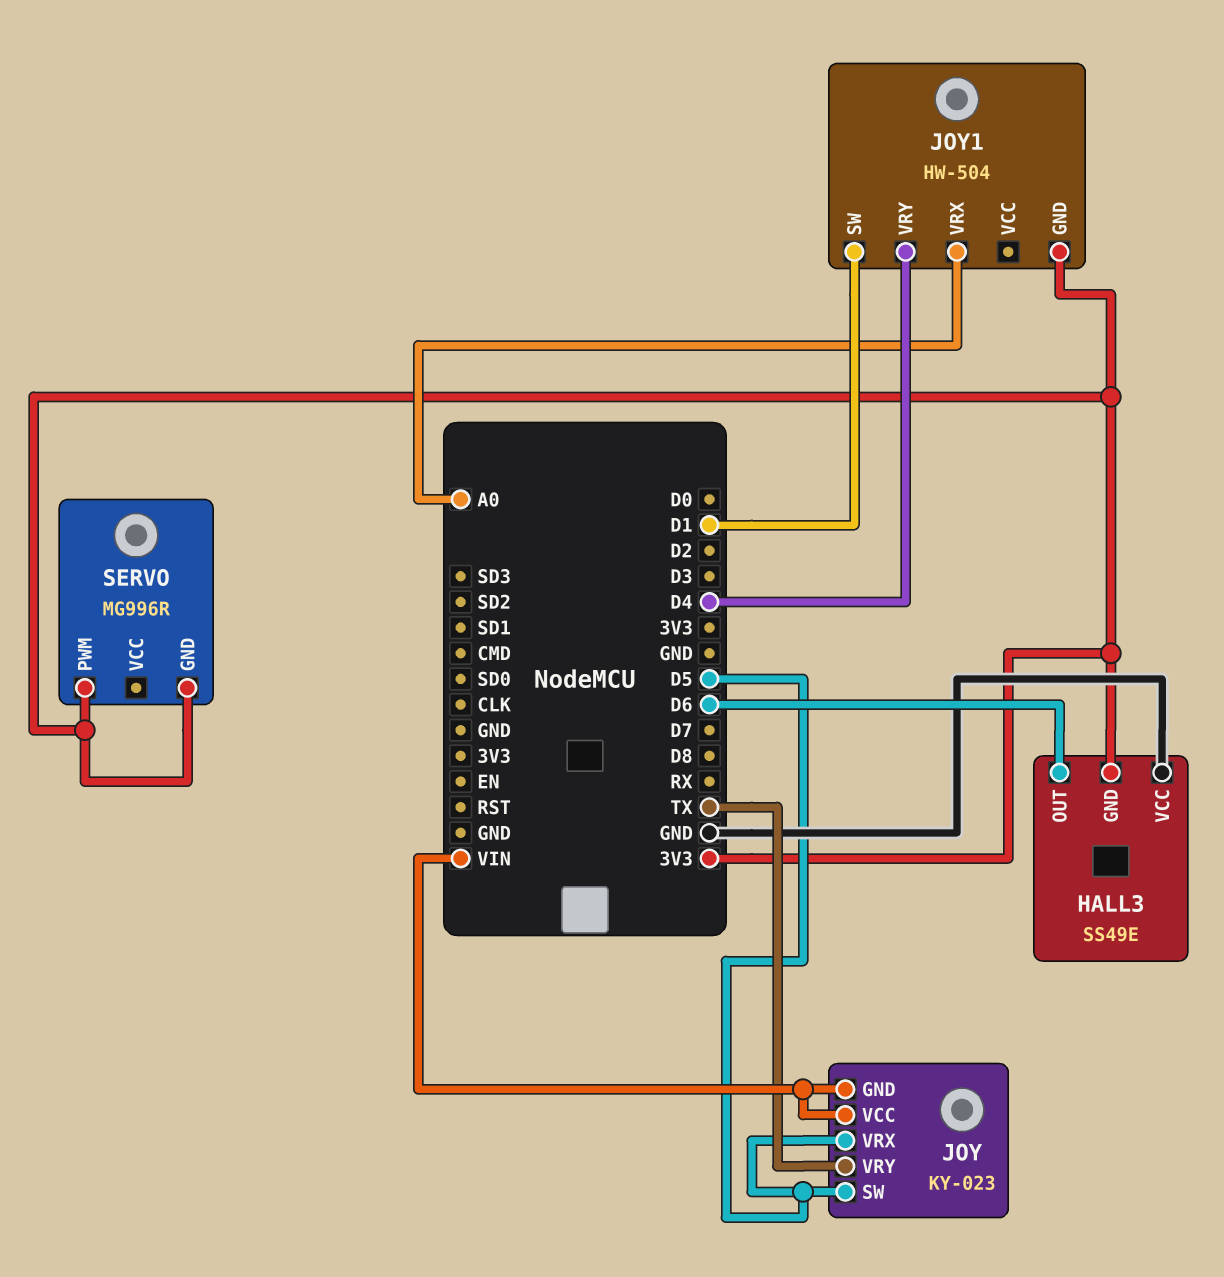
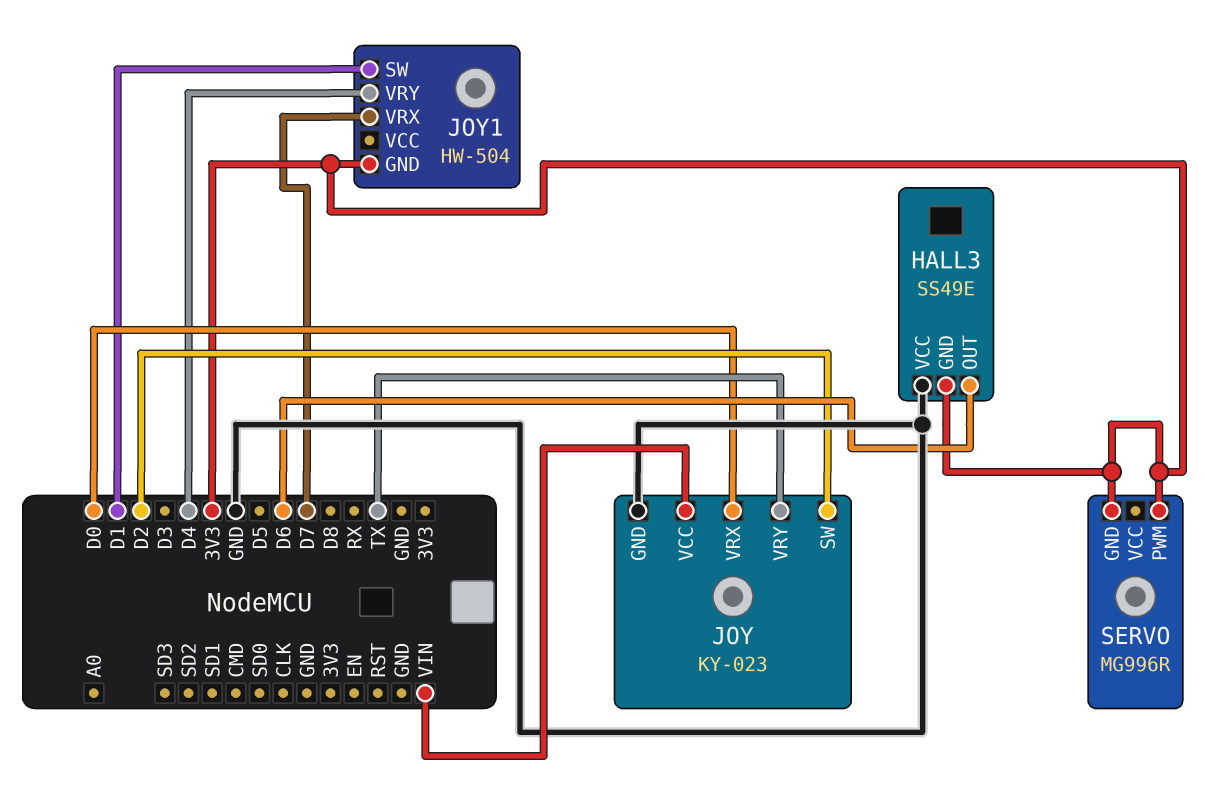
JOY pin GND: VIN -> GND
JOY pin SW: D5 -> D2
JOY pin VRX: D5 -> D0
JOY1 pin VRX: A0 -> D7

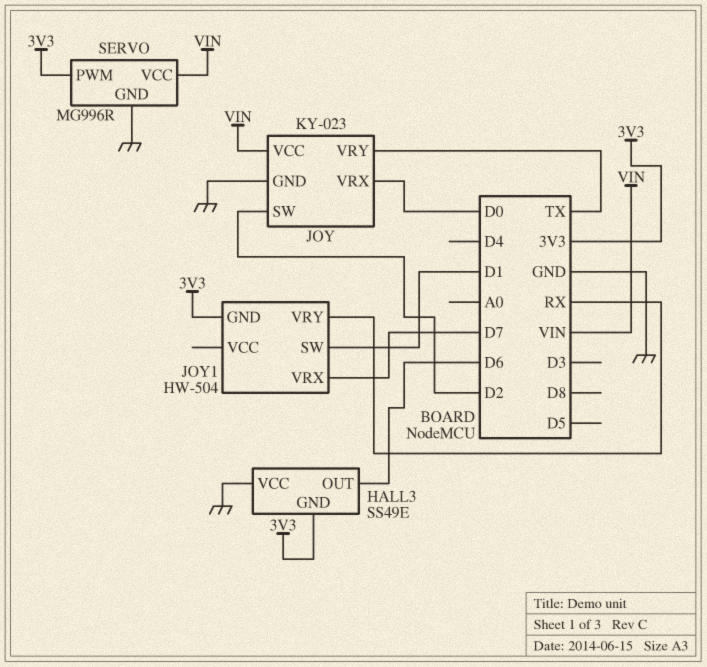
JOY1 pin VRY: D4 -> RX
SERVO pin GND: 3V3 -> GND
SERVO pin VCC: none -> VIN

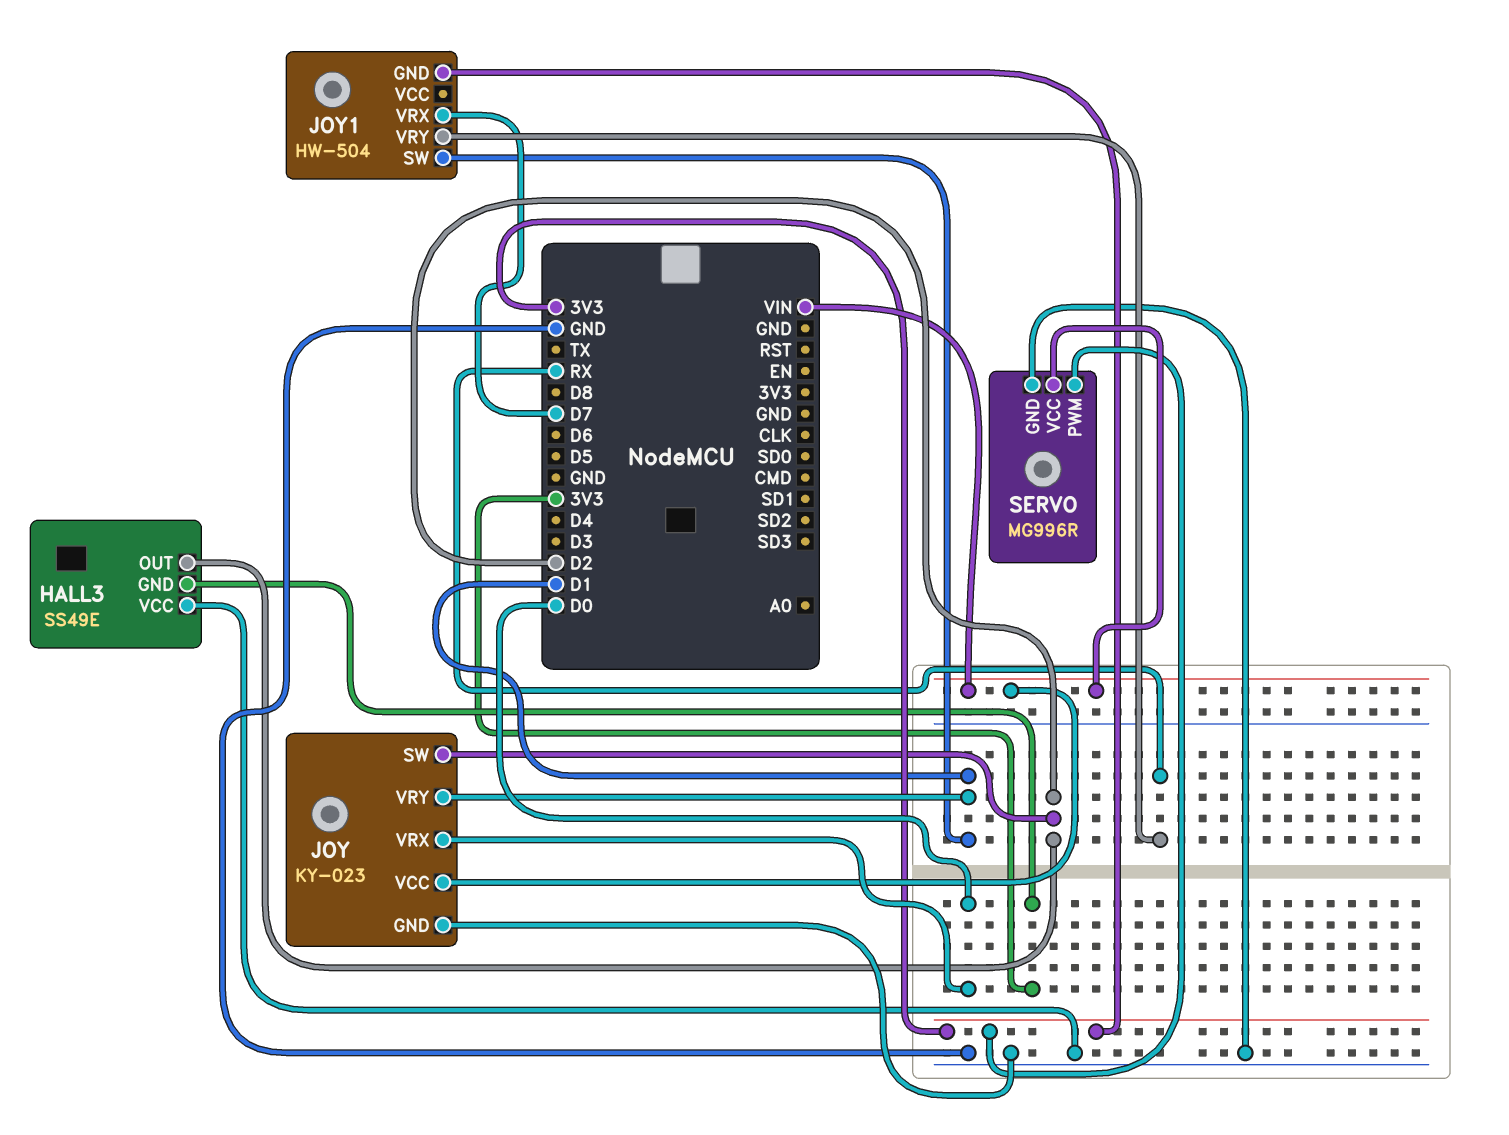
HALL3 pin OUT: D6 -> D2
JOY pin VRY: TX -> D1

